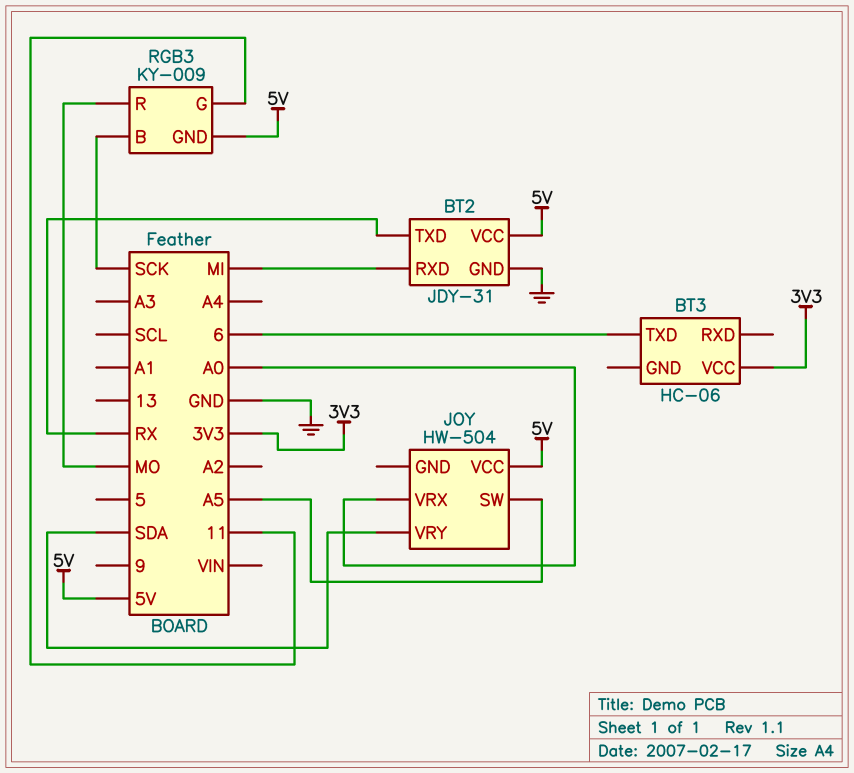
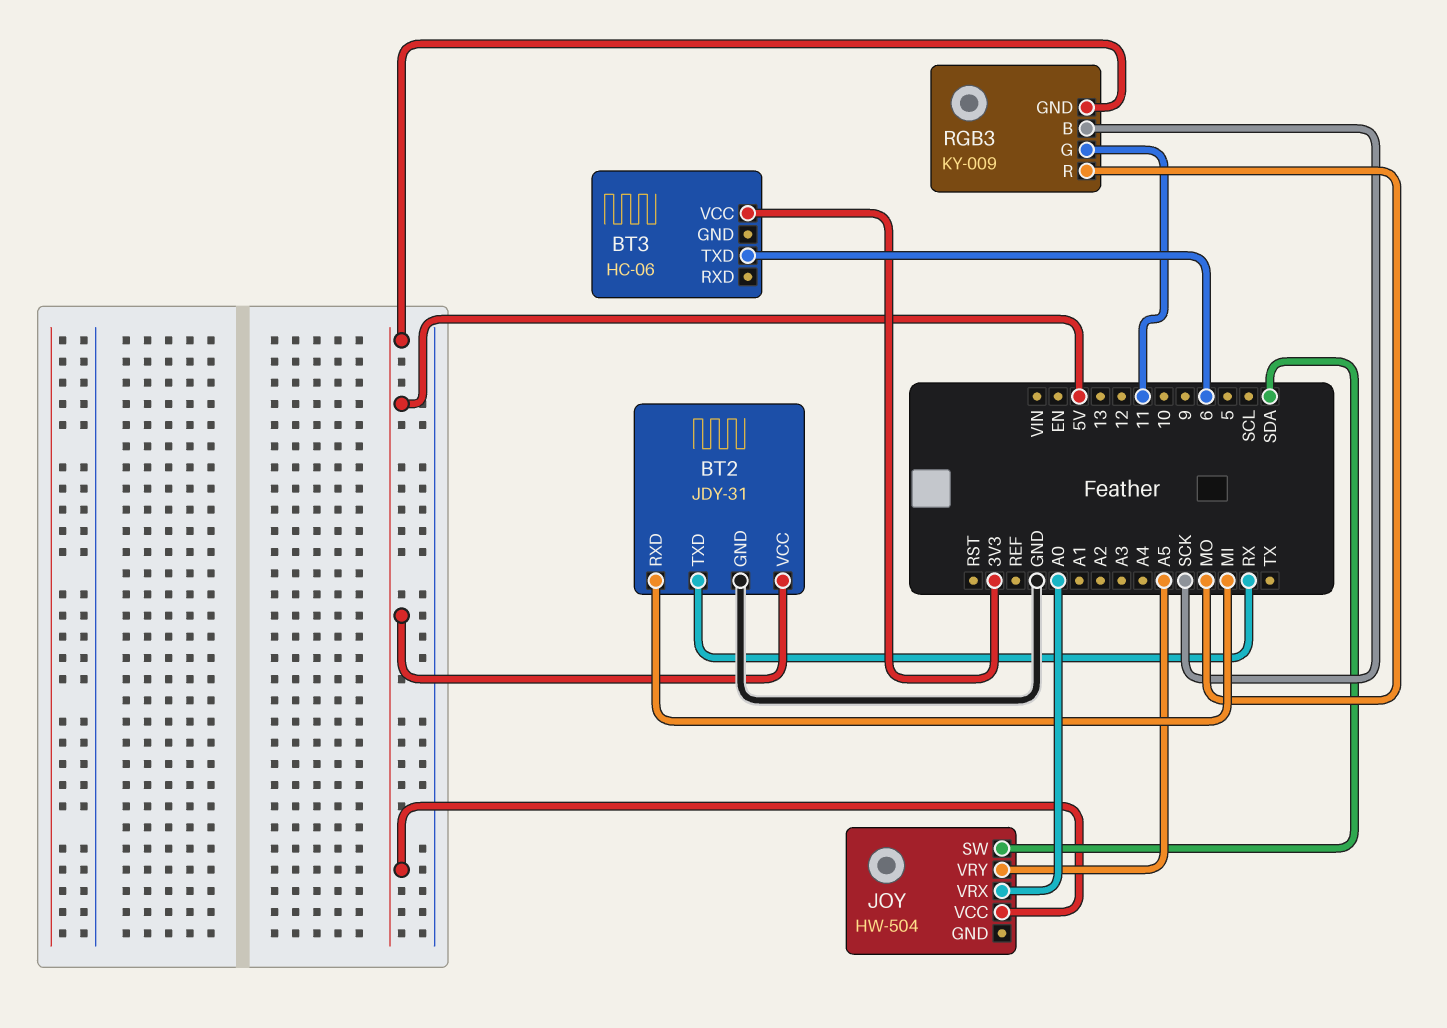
JOY pin SW: A5 -> SDA
JOY pin VRY: SDA -> A5

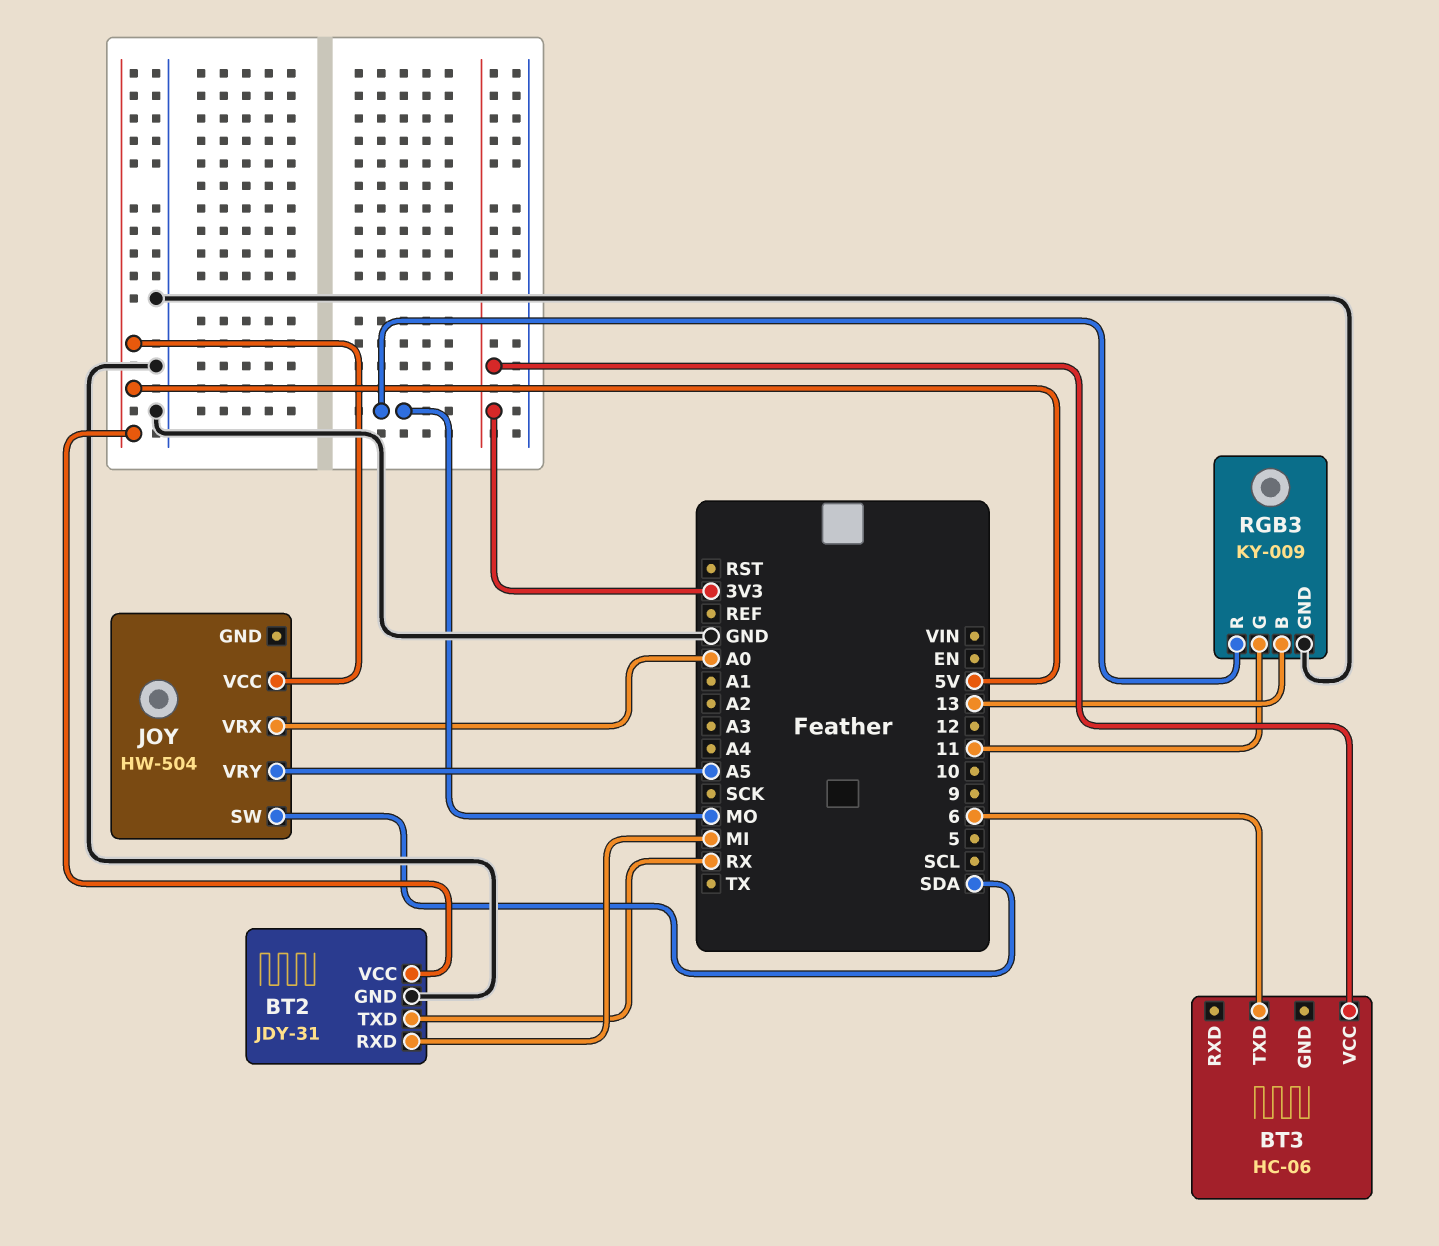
RGB3 pin B: SCK -> 13
RGB3 pin GND: 5V -> GND

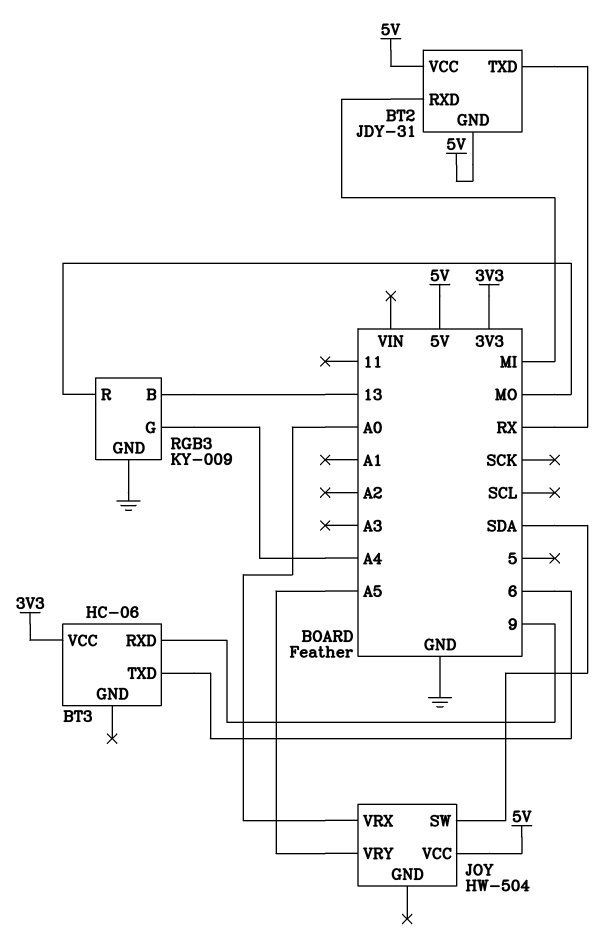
BT2 pin GND: GND -> 5V
BT3 pin RXD: none -> 9
RGB3 pin G: 11 -> A4

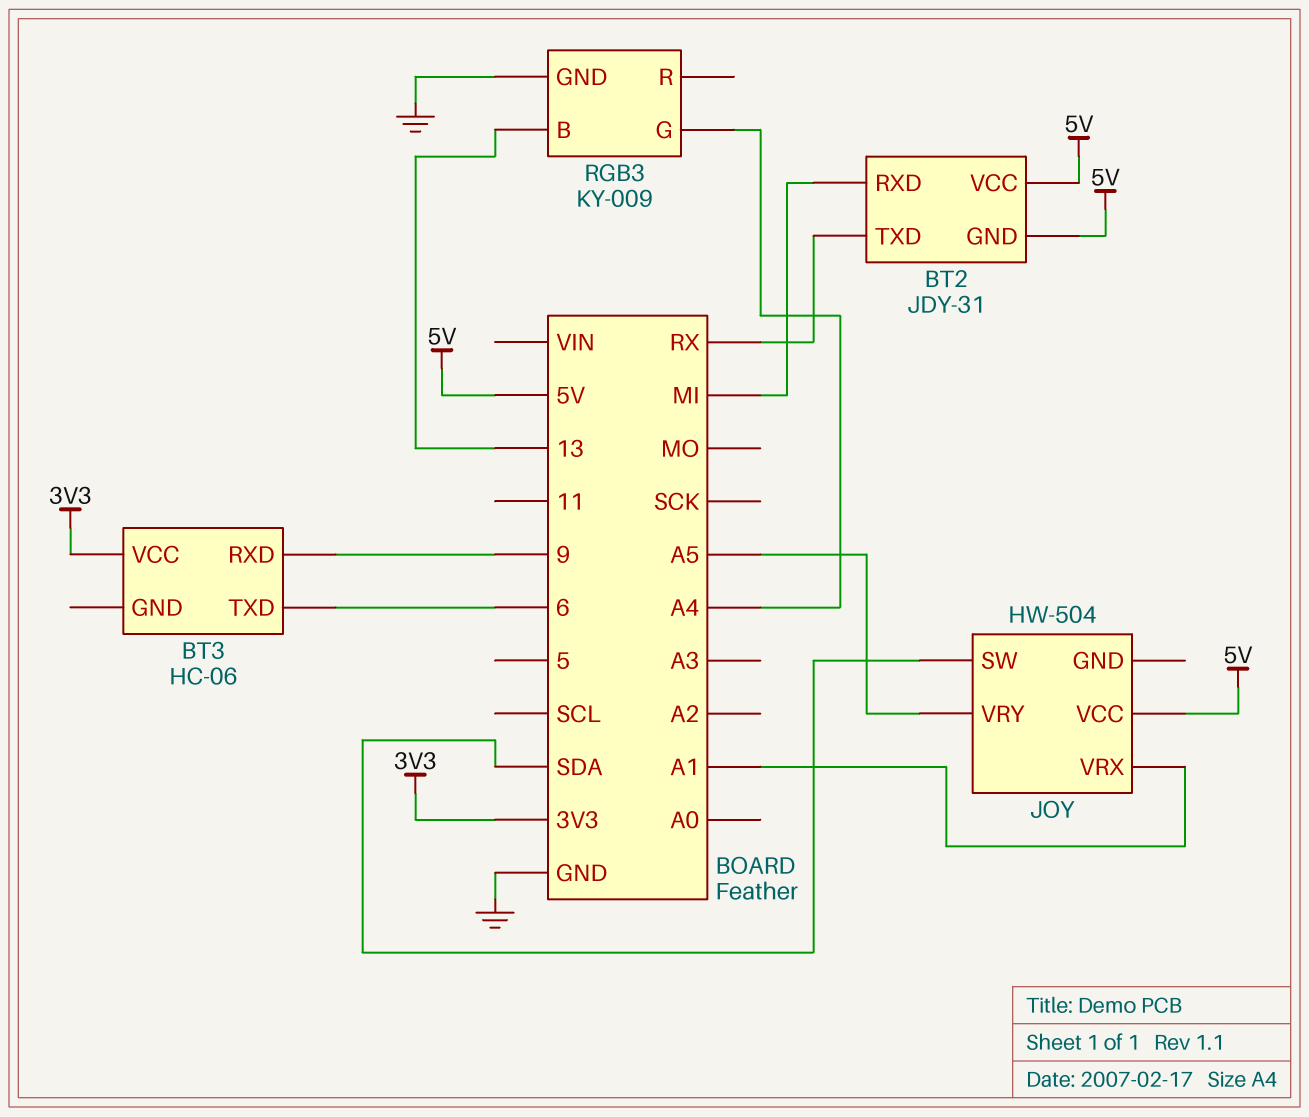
JOY pin VRX: A0 -> A1
RGB3 pin R: MO -> none

